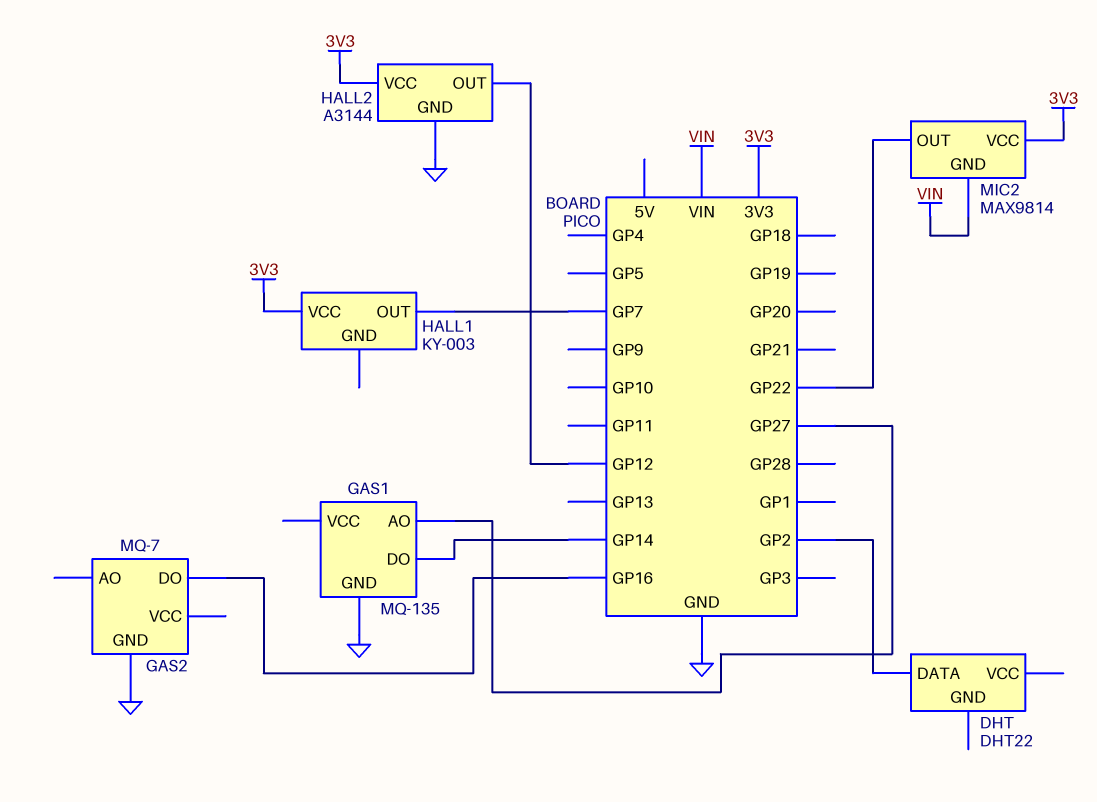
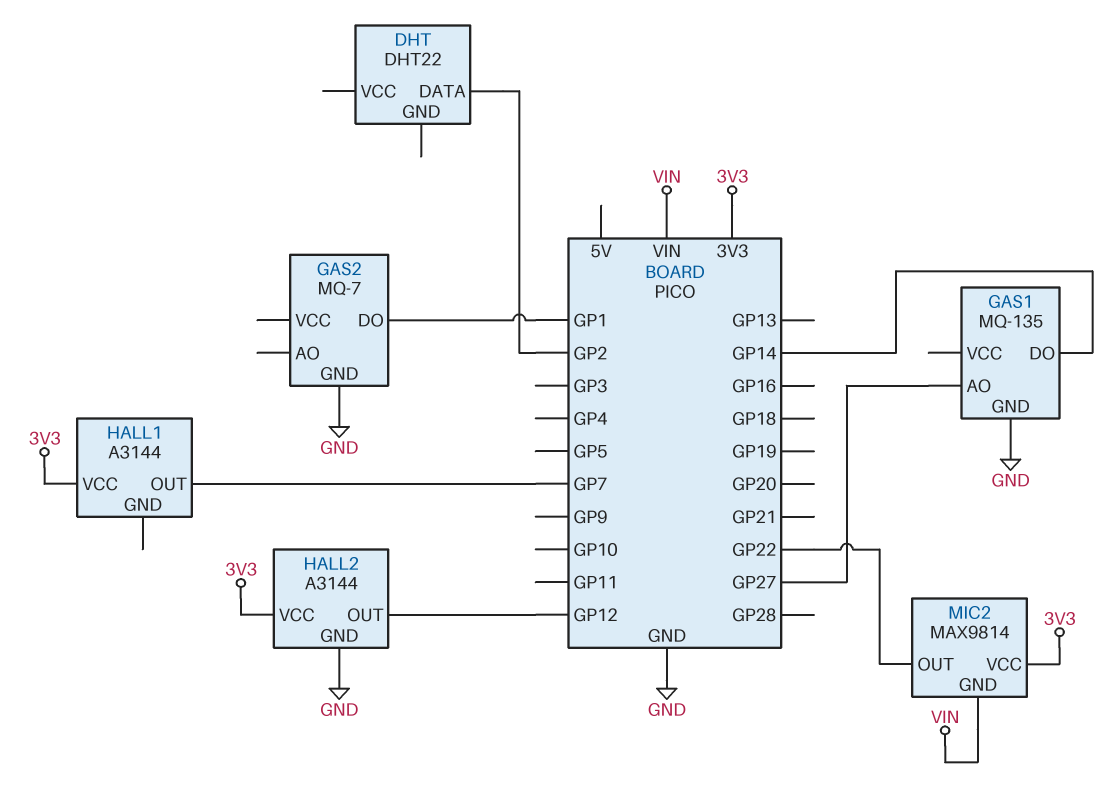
GAS2 pin DO: GP16 -> GP1
HALL1: KY-003 -> A3144

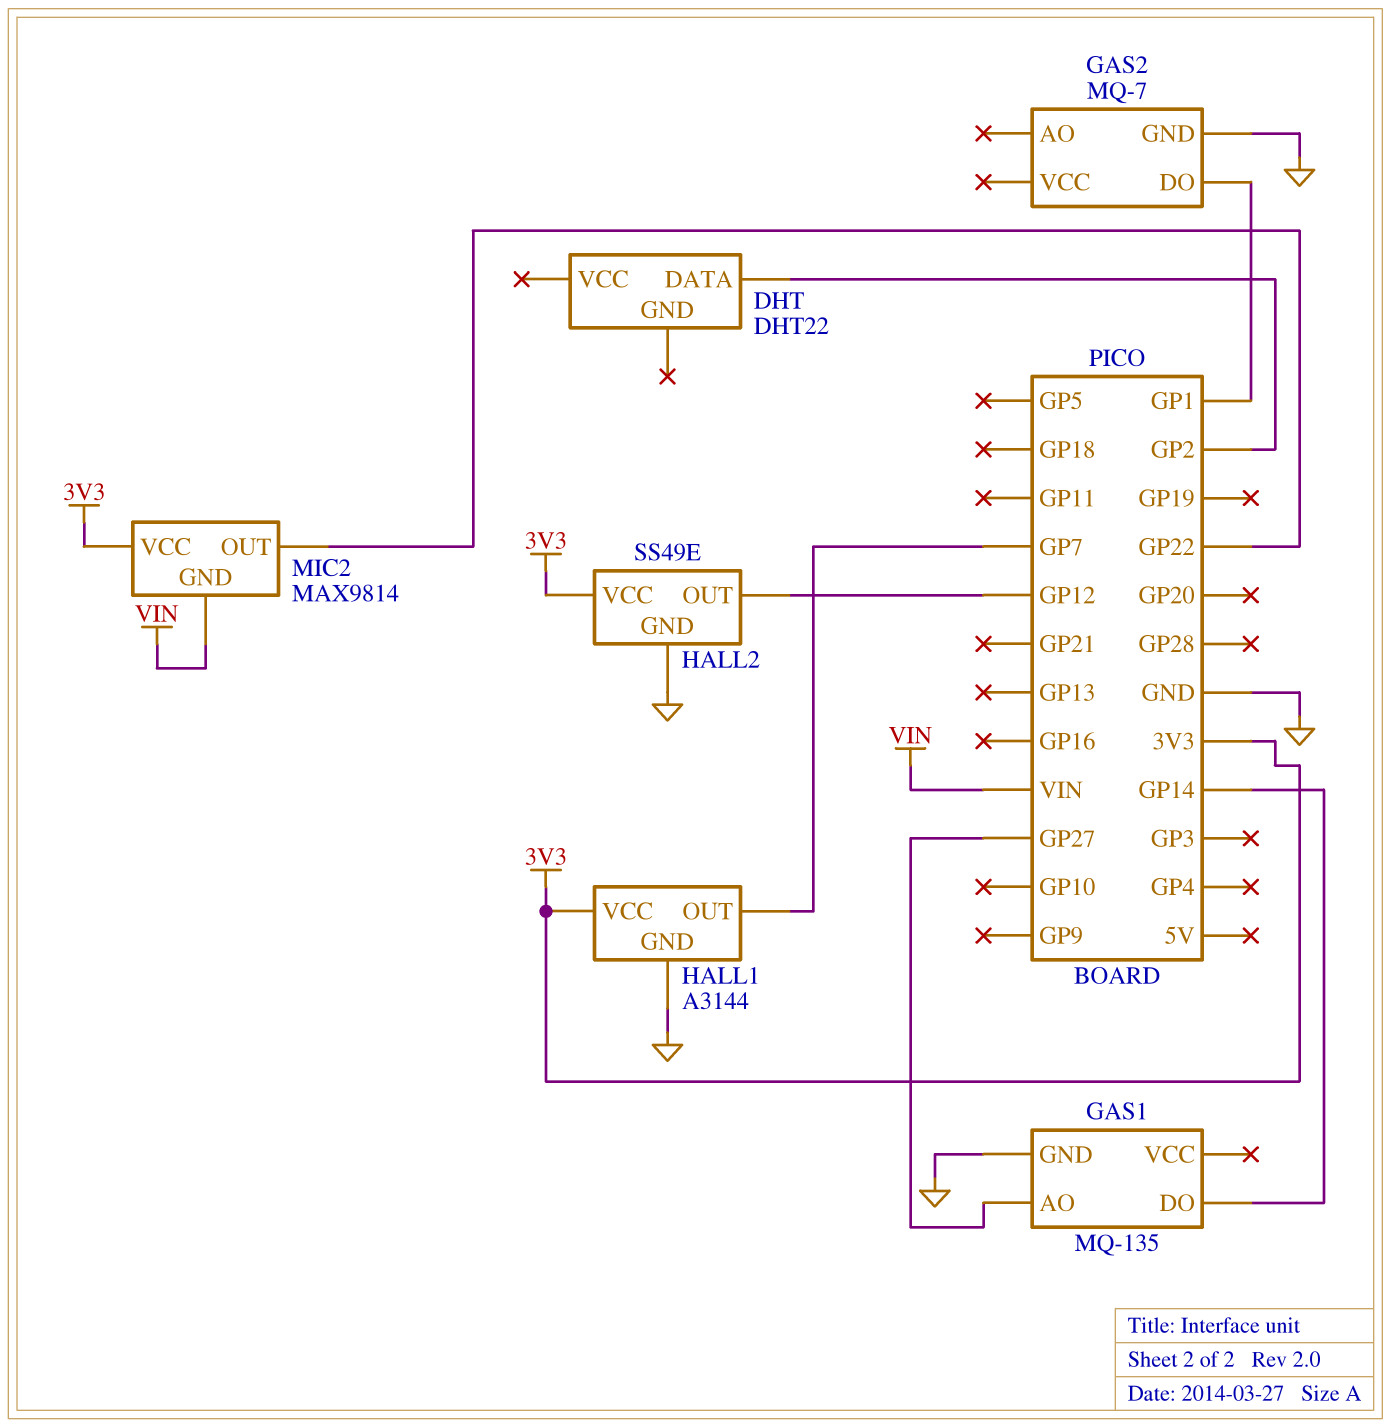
HALL1 pin GND: none -> GND
HALL2: A3144 -> SS49E

